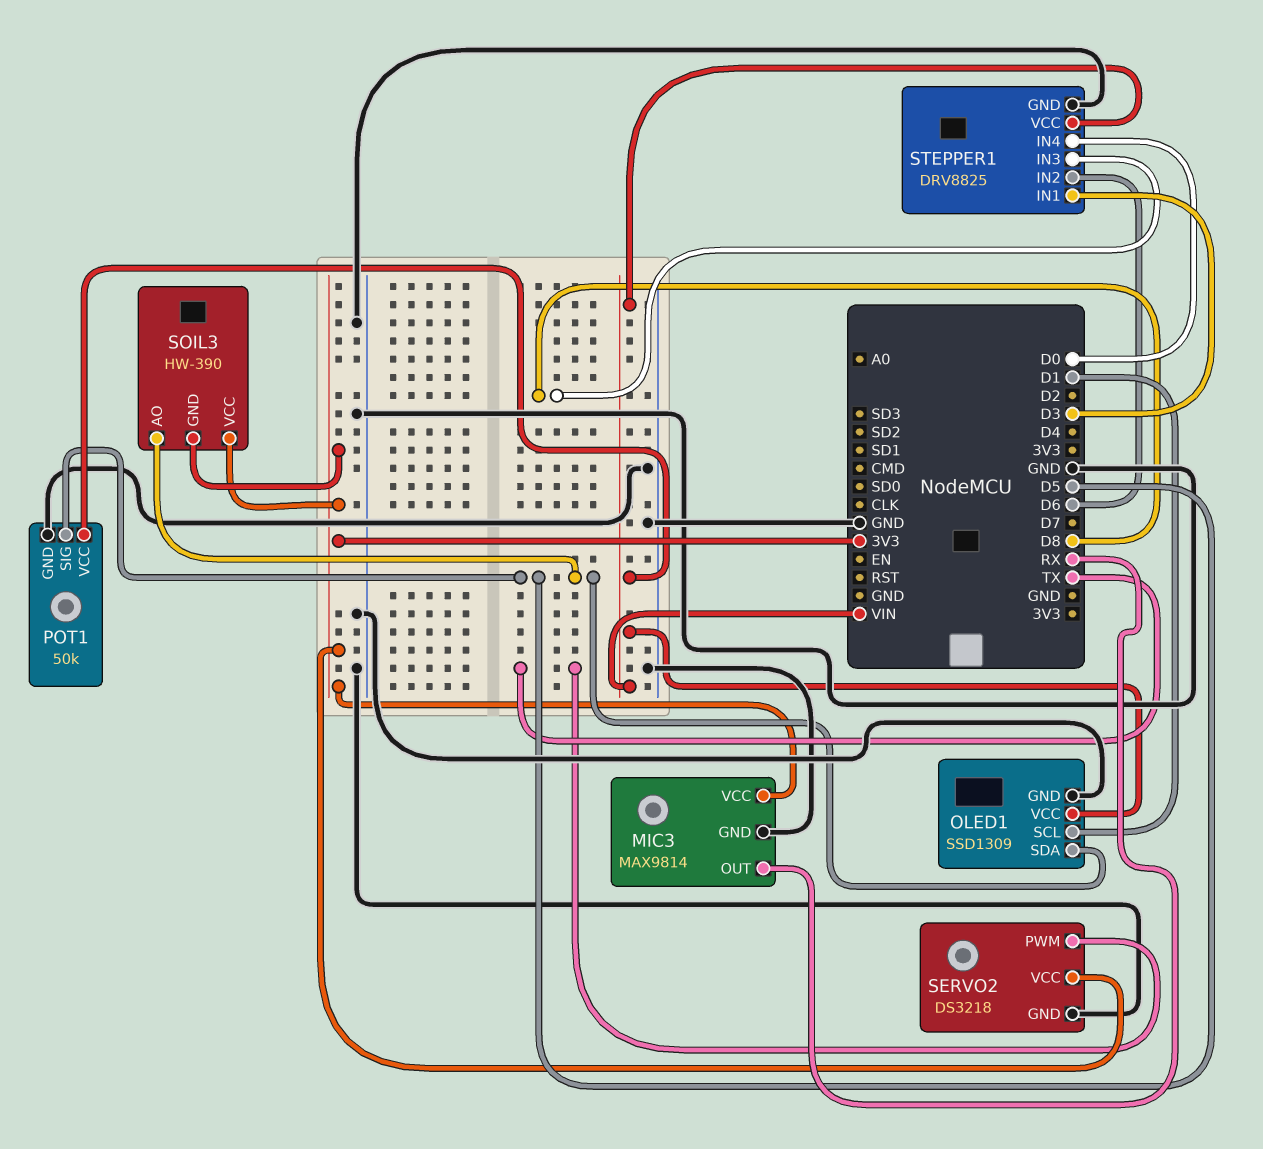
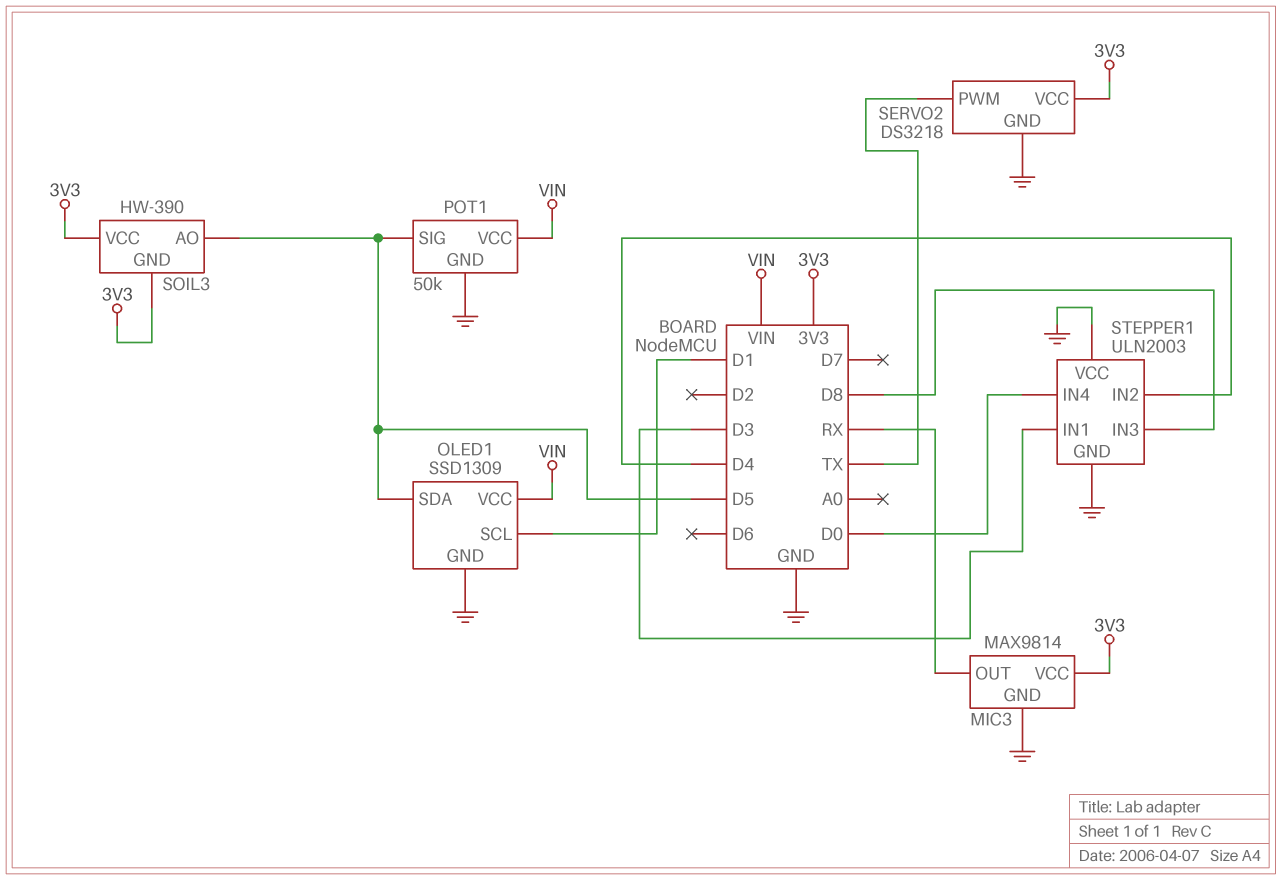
STEPPER1: DRV8825 -> ULN2003
STEPPER1 pin IN2: D6 -> D4
STEPPER1 pin VCC: VIN -> GND

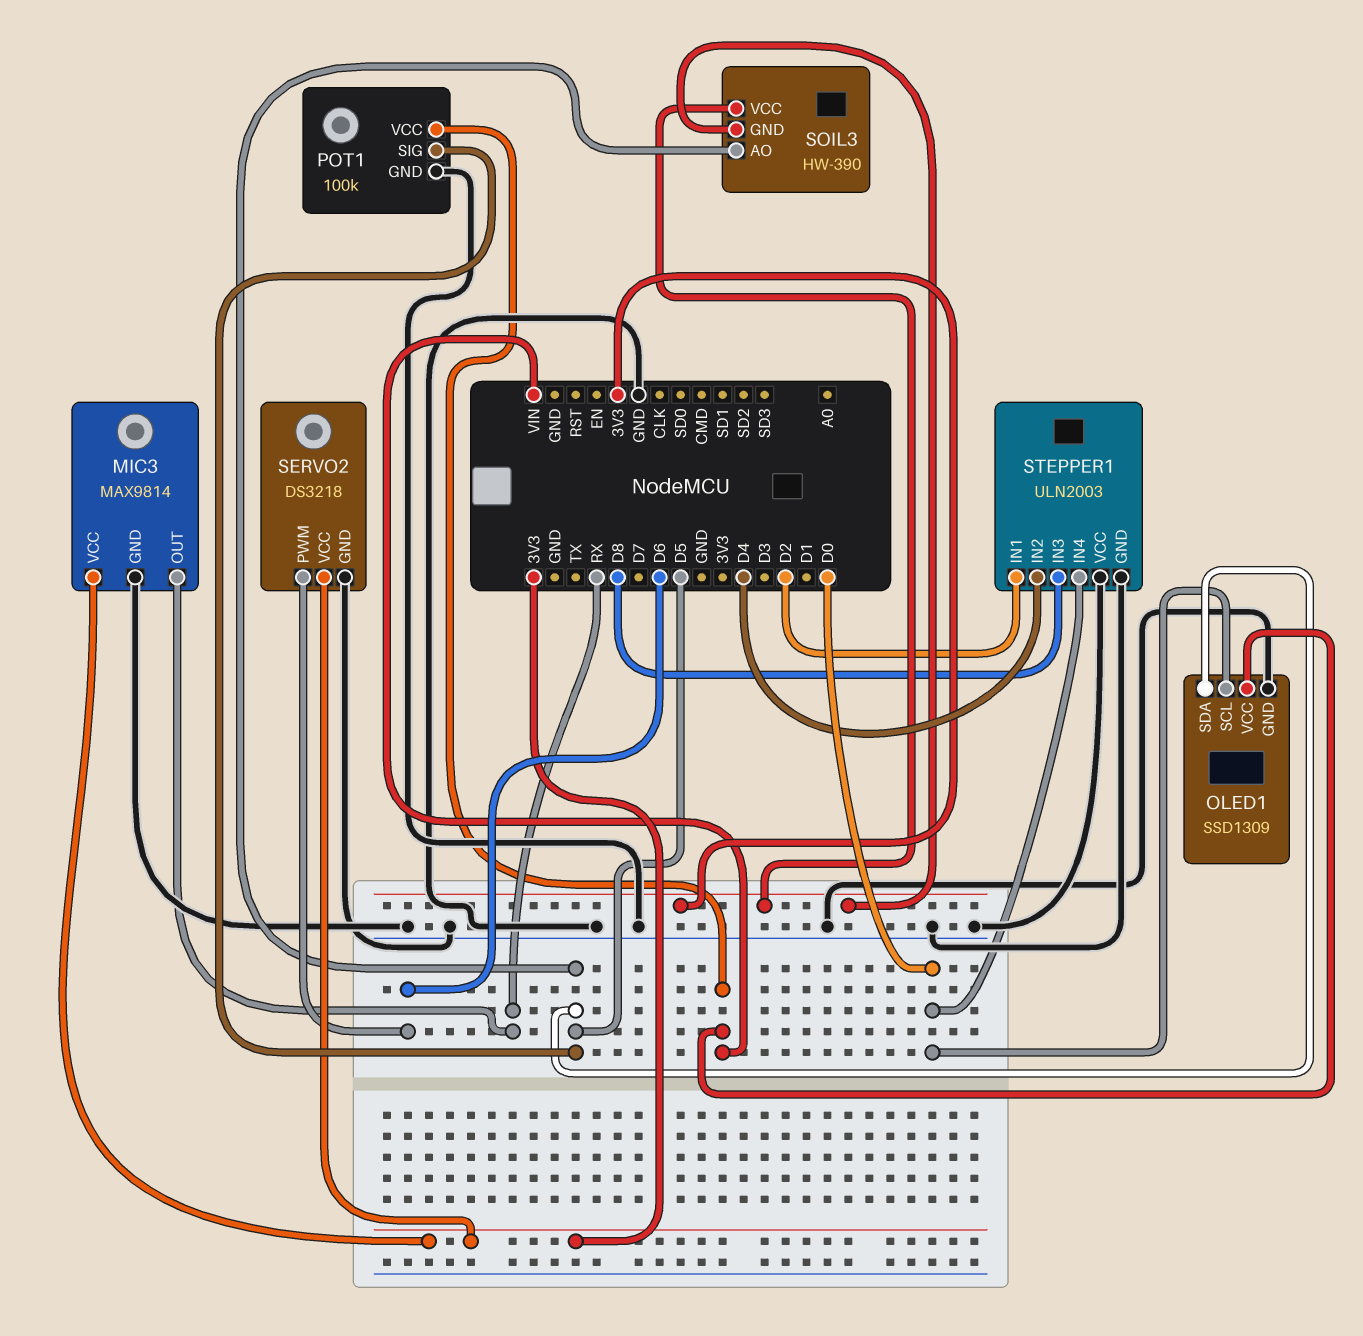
OLED1 pin SCL: D1 -> D0
POT1: 50k -> 100k
SERVO2 pin PWM: TX -> D6
STEPPER1 pin IN1: D3 -> D2

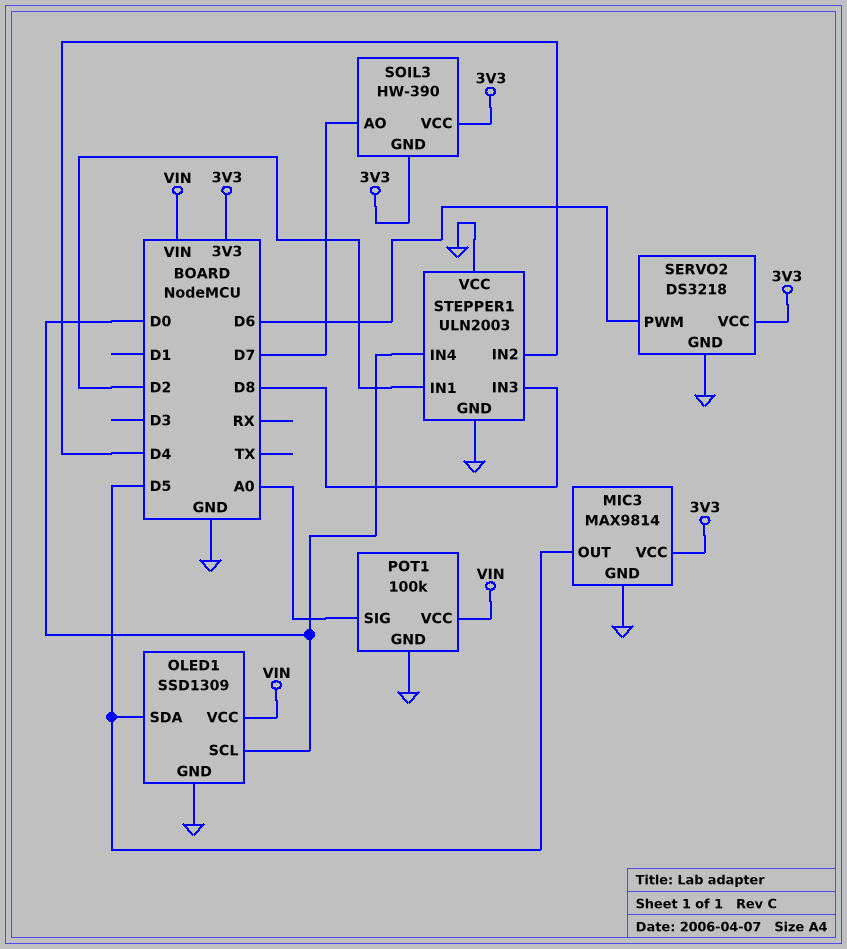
MIC3 pin OUT: RX -> D5
POT1 pin SIG: D5 -> A0
SOIL3 pin AO: D5 -> D7

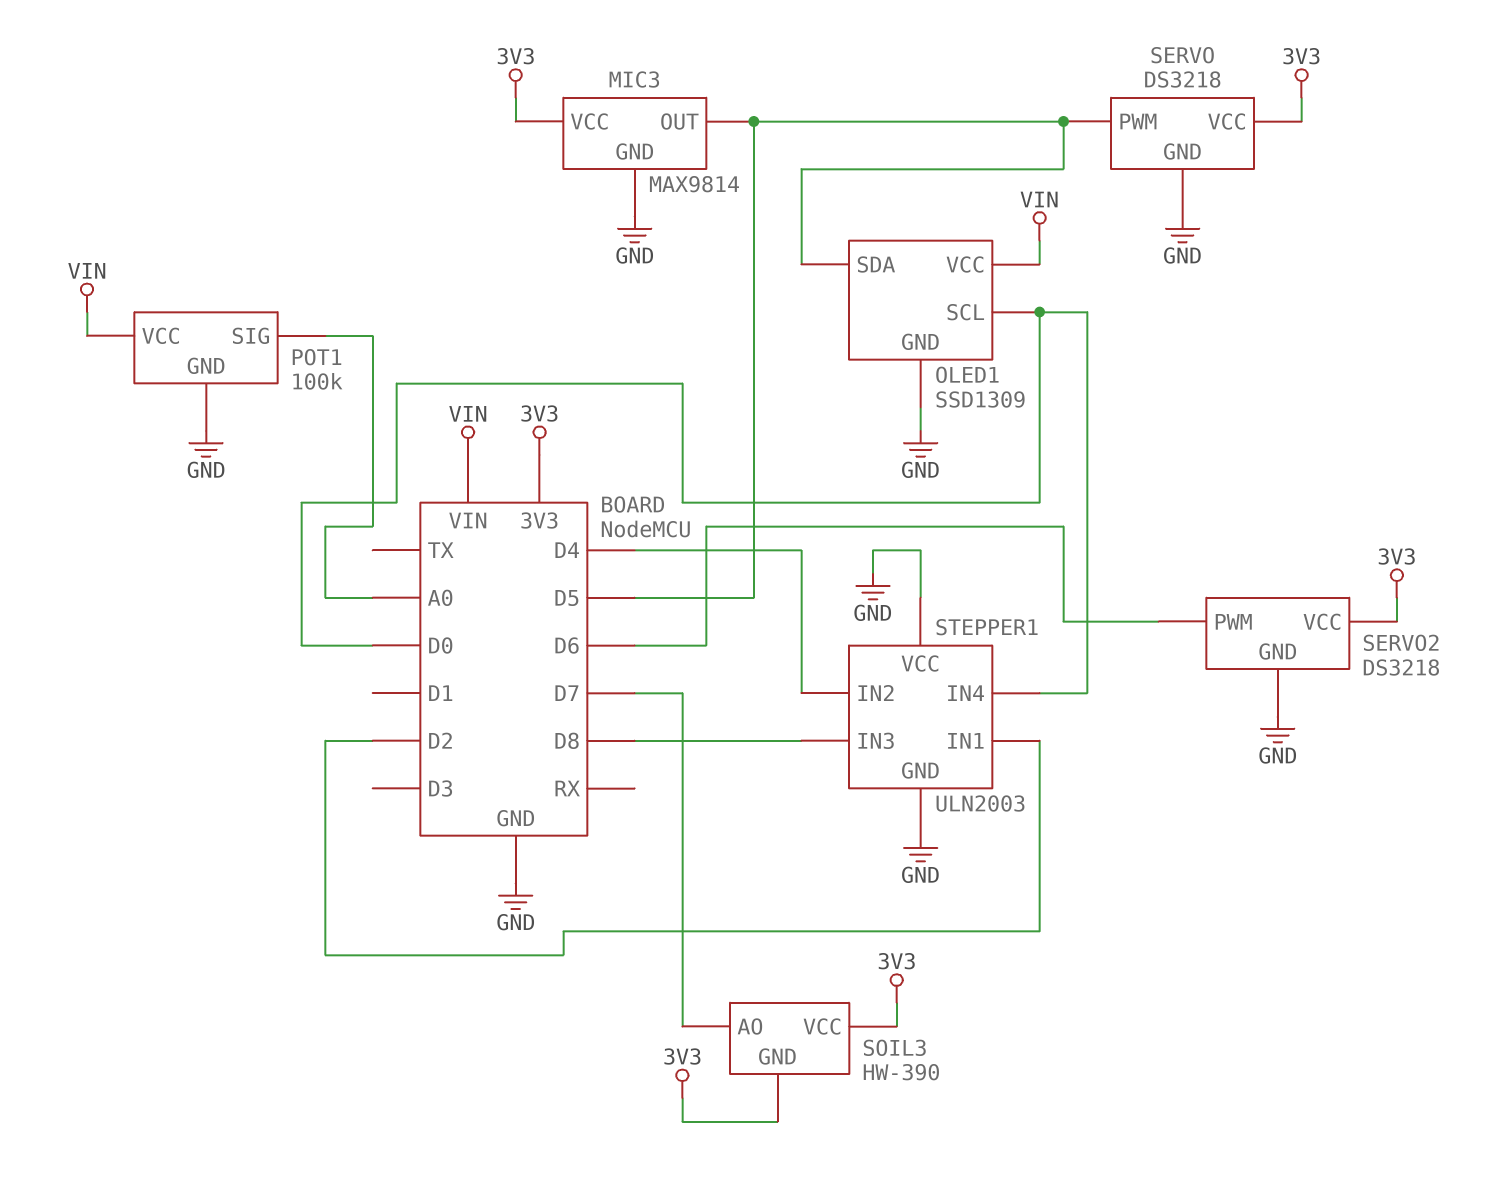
SERVO: none -> DS3218
SERVO pin GND: none -> GND
SERVO pin PWM: none -> D5
SERVO pin VCC: none -> 3V3

